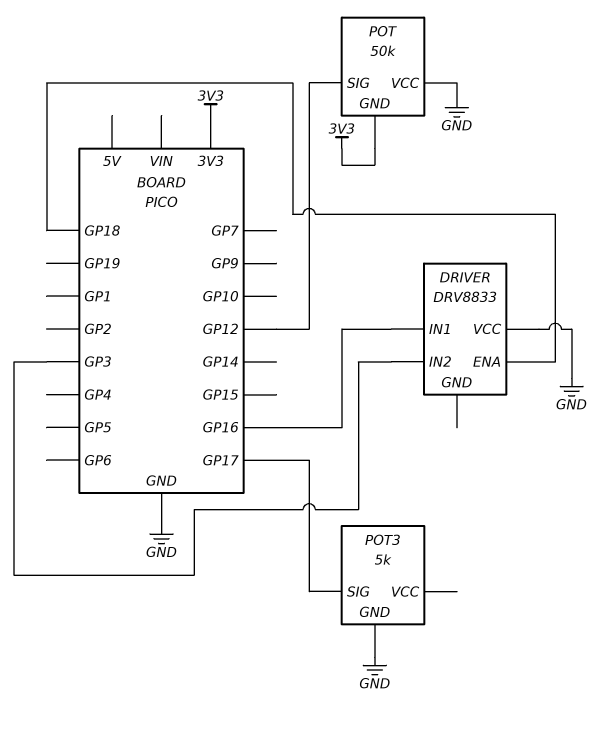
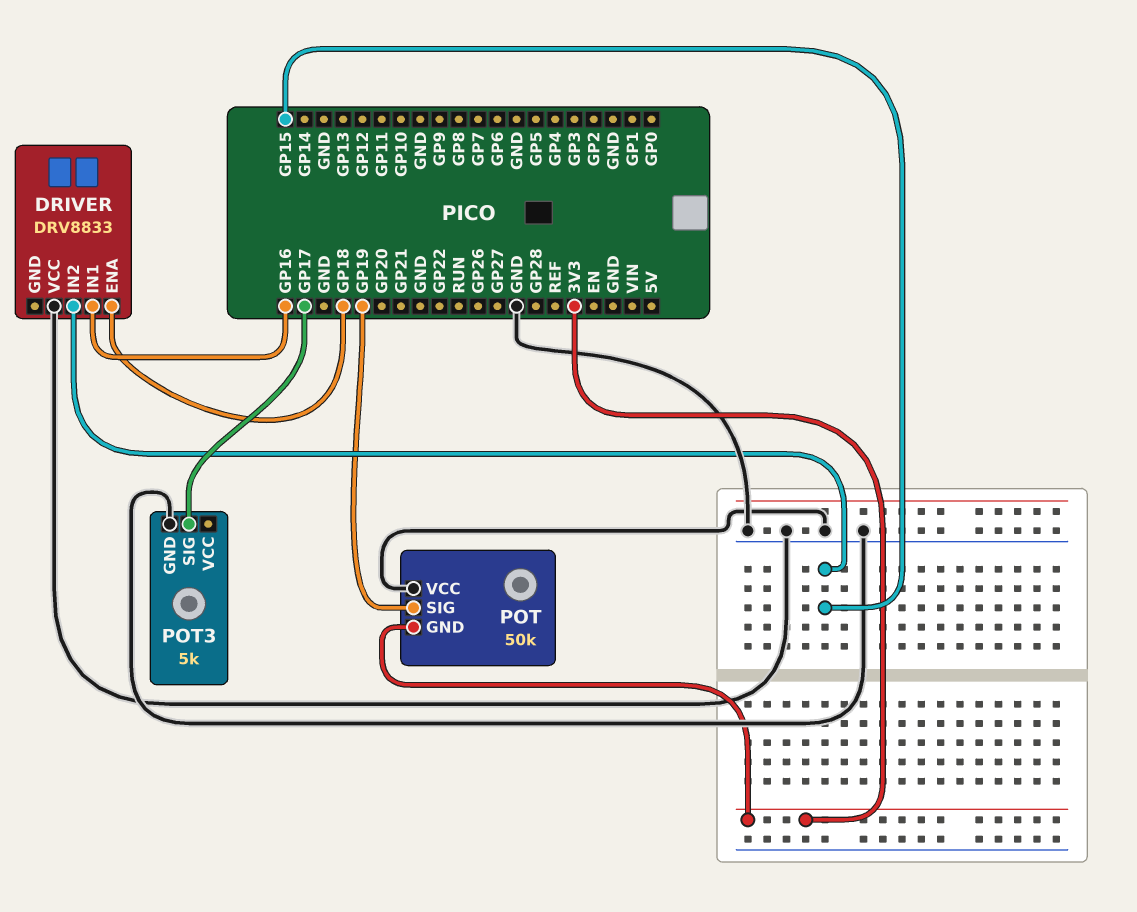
DRIVER pin IN2: GP3 -> GP15
POT pin SIG: GP12 -> GP19

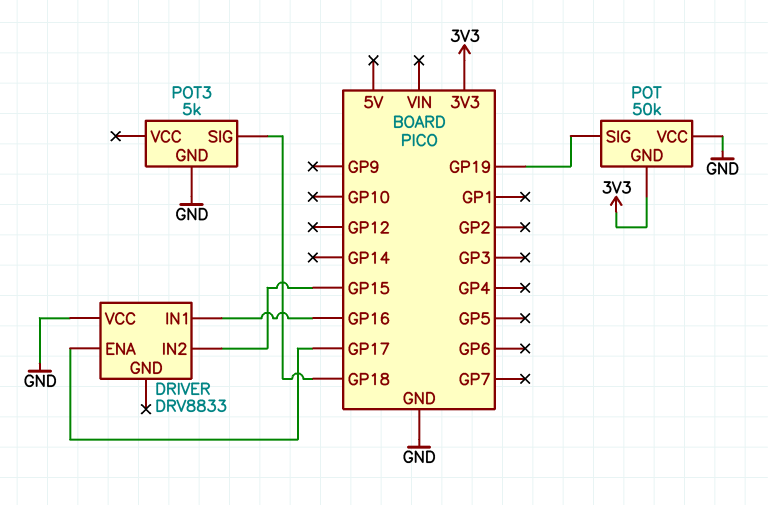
DRIVER pin ENA: GP18 -> GP17
POT3 pin SIG: GP17 -> GP18

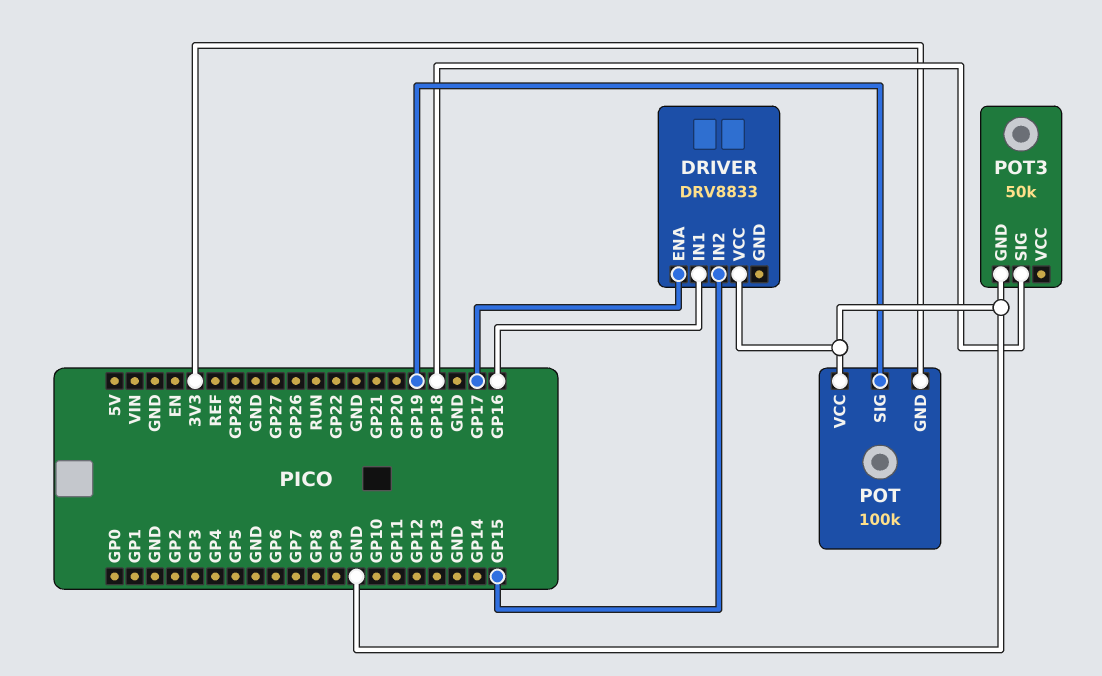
POT: 50k -> 100k
POT3: 5k -> 50k

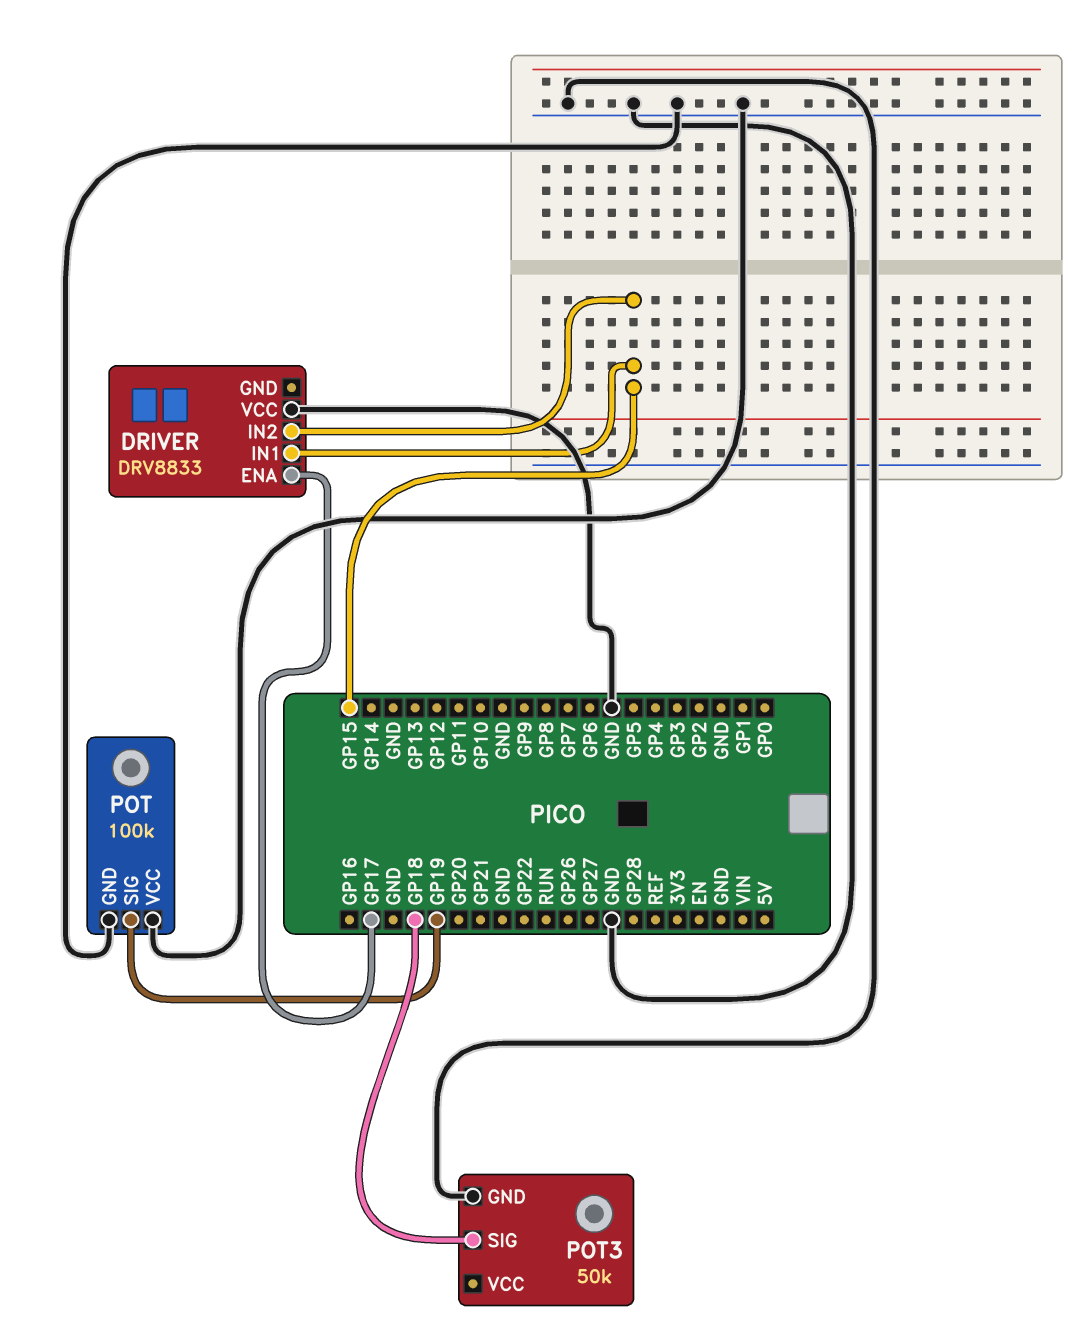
DRIVER pin IN1: GP16 -> GP15
POT pin GND: 3V3 -> GND

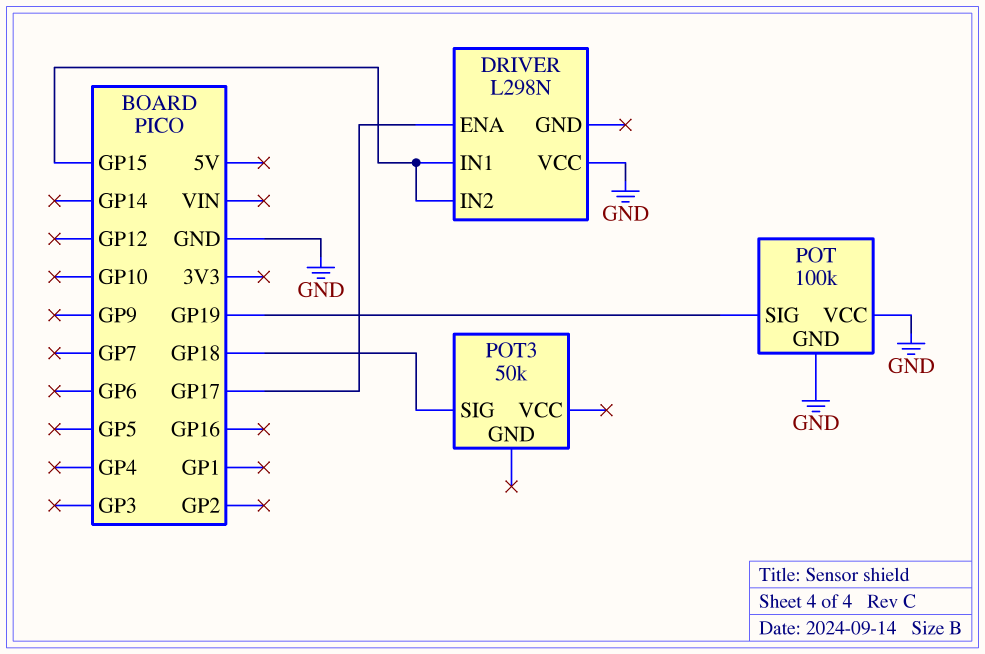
DRIVER: DRV8833 -> L298N
POT3 pin GND: GND -> none

